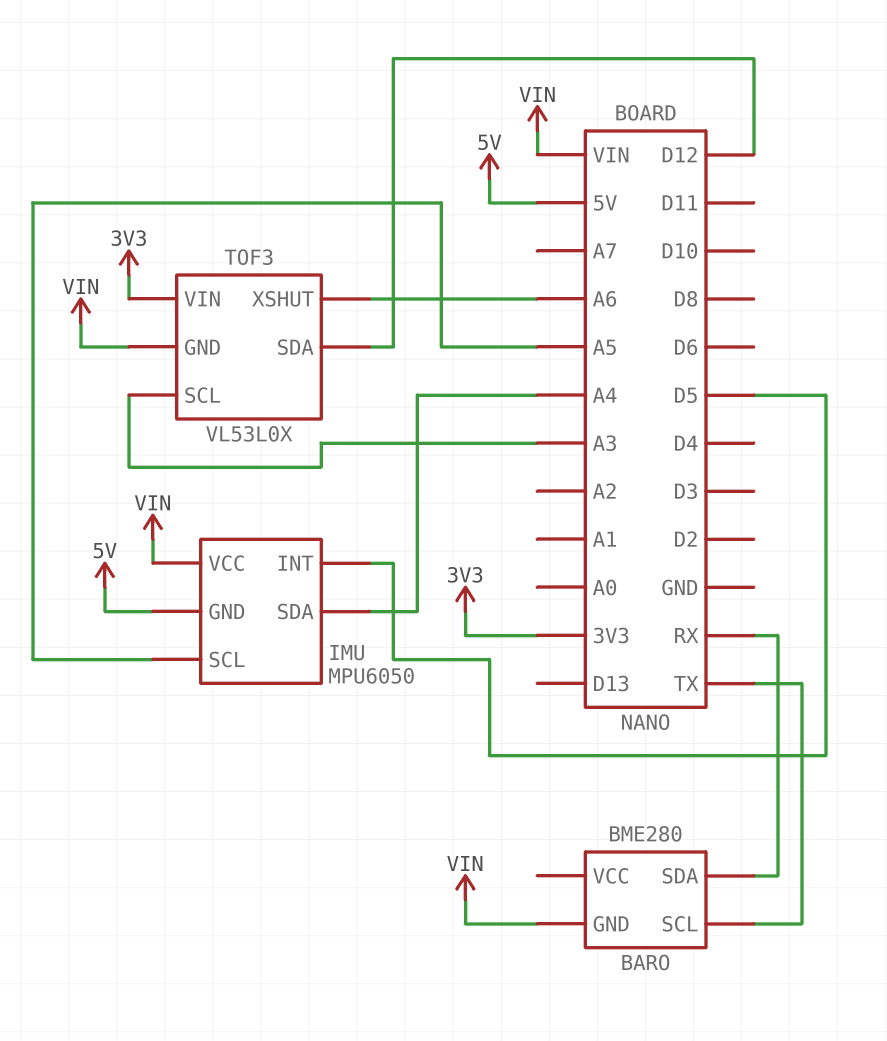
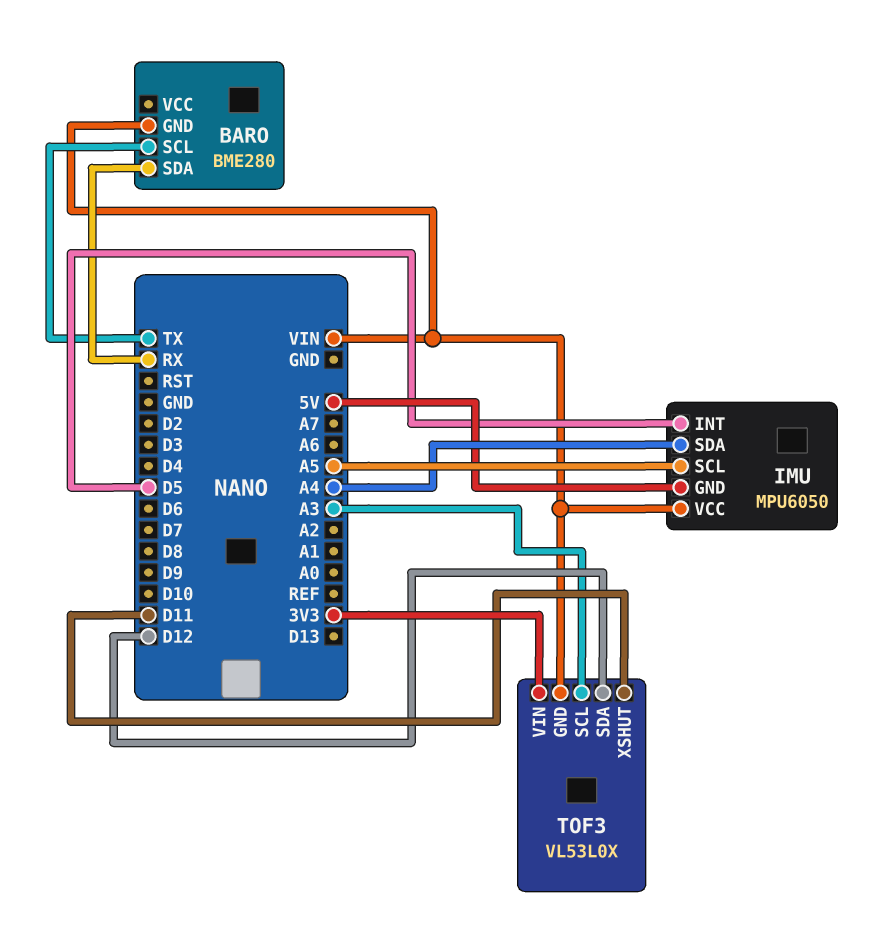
TOF3 pin XSHUT: A6 -> D11

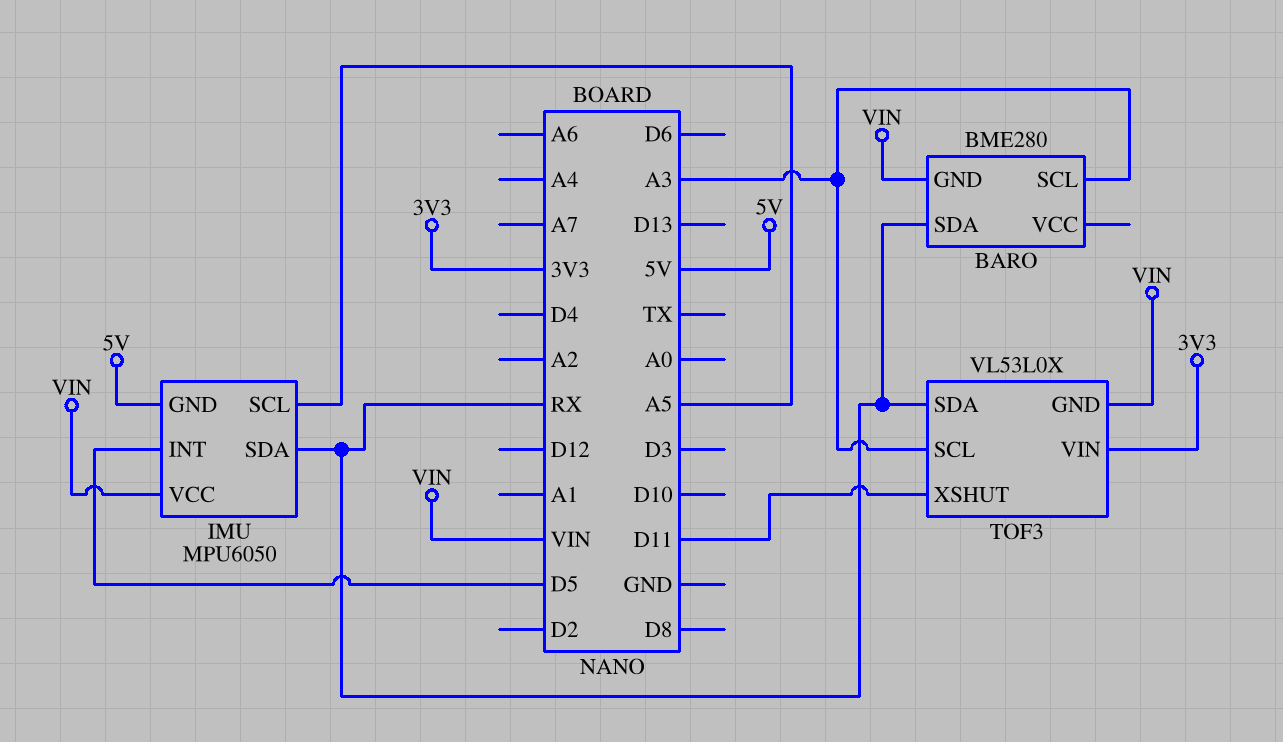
BARO pin SCL: TX -> A3
IMU pin SDA: A4 -> RX
TOF3 pin SDA: D12 -> RX

